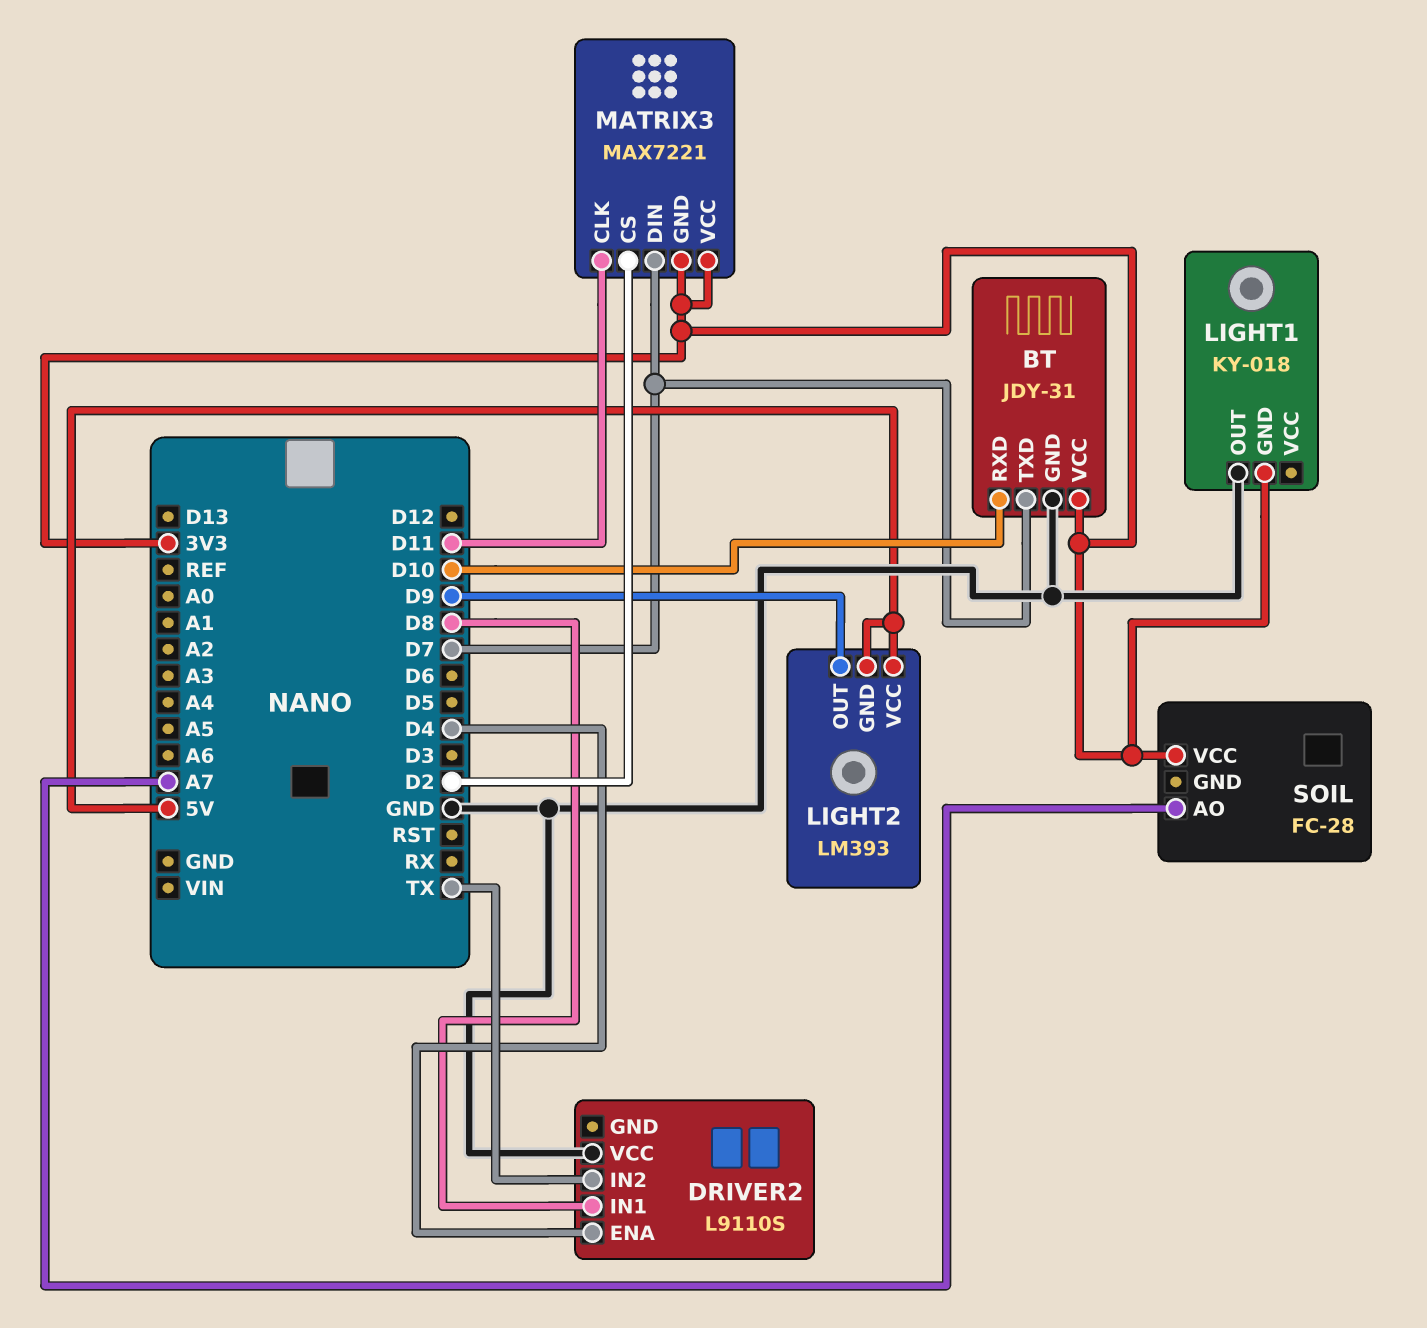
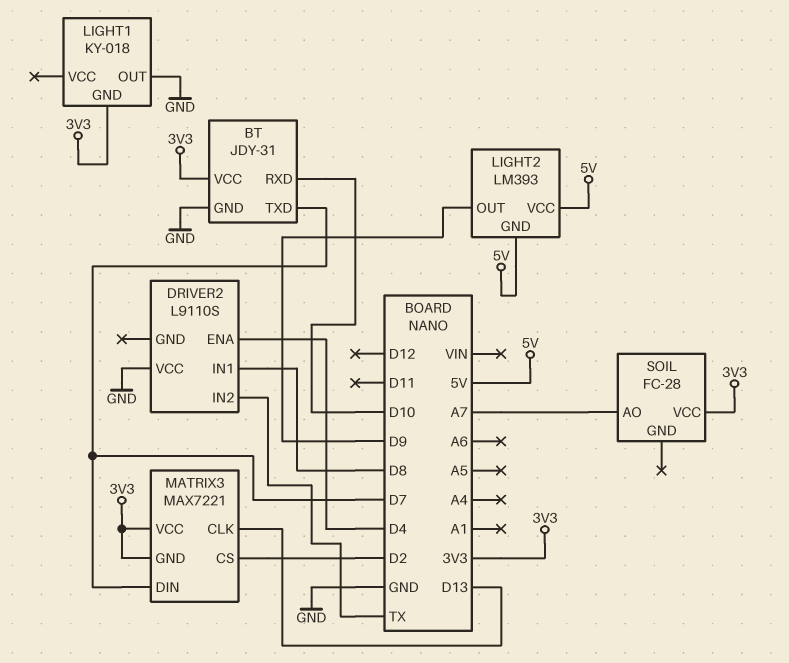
MATRIX3 pin CLK: D11 -> D13

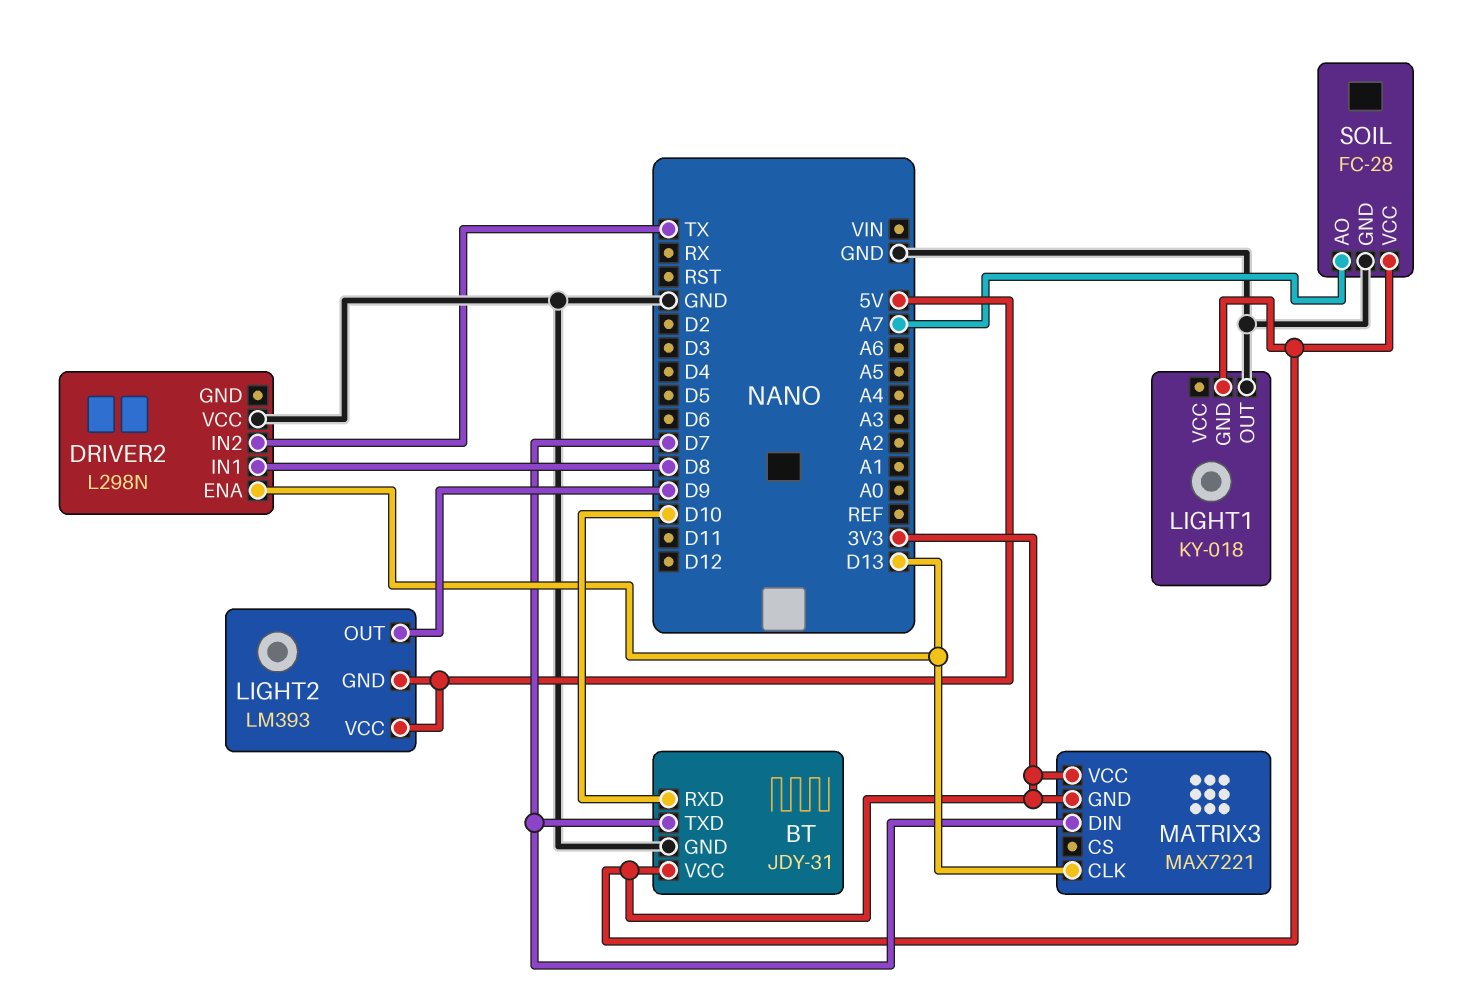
DRIVER2: L9110S -> L298N
DRIVER2 pin ENA: D4 -> D13
MATRIX3 pin CS: D2 -> none
SOIL pin GND: none -> GND

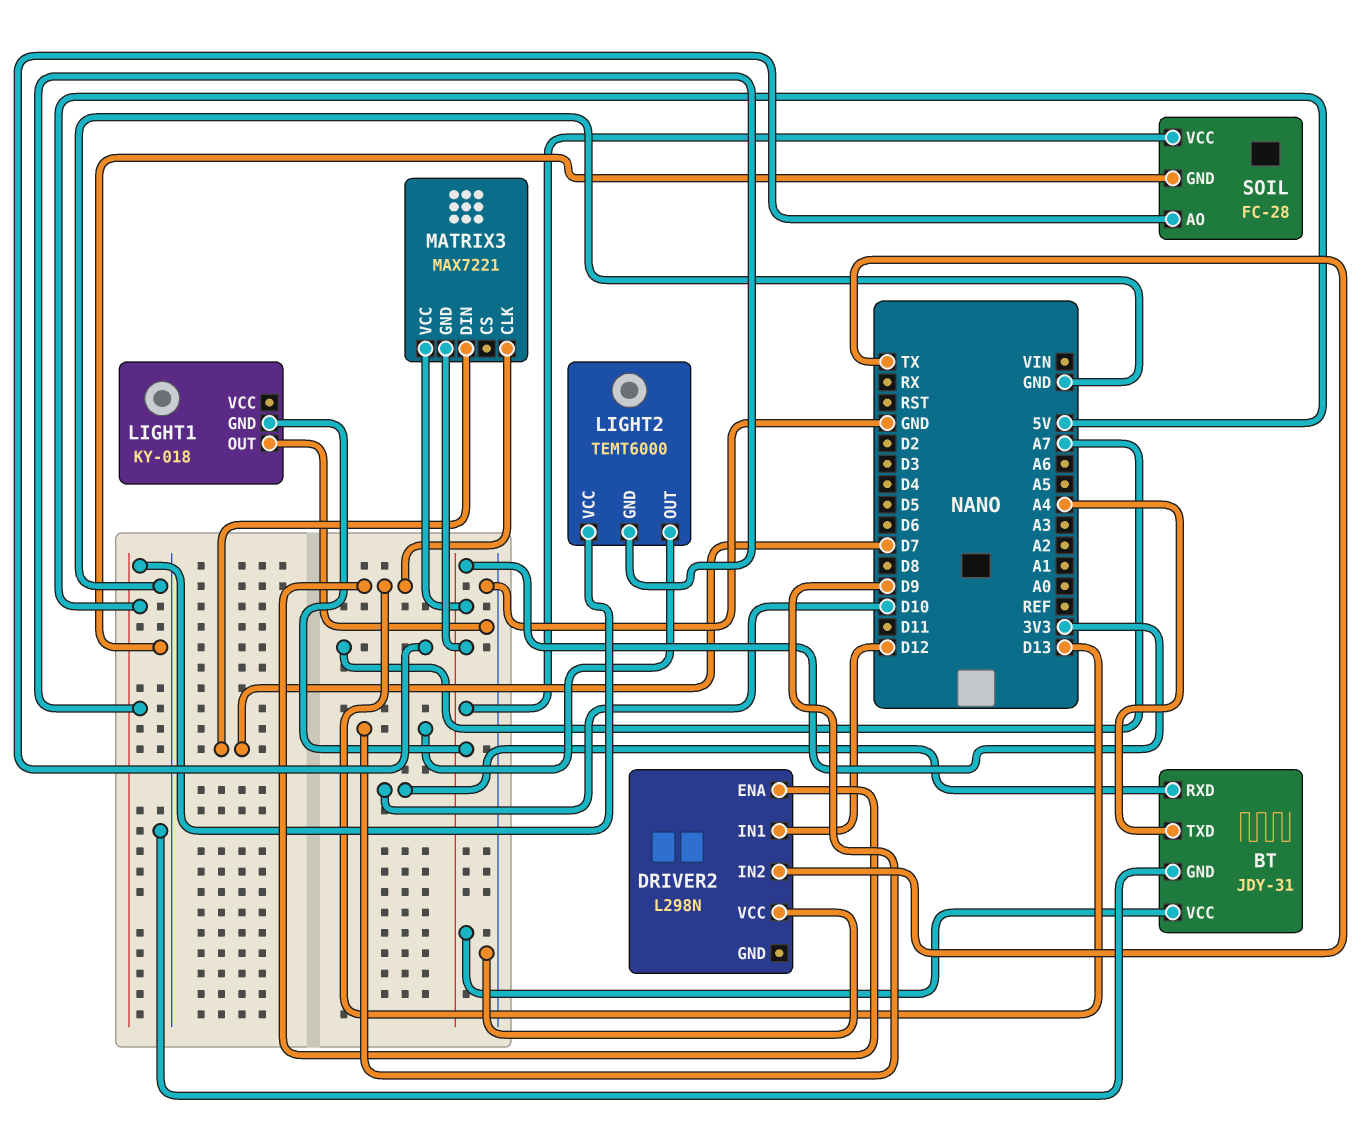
BT pin TXD: D7 -> A4
DRIVER2 pin IN1: D8 -> D12
LIGHT2: LM393 -> TEMT6000

